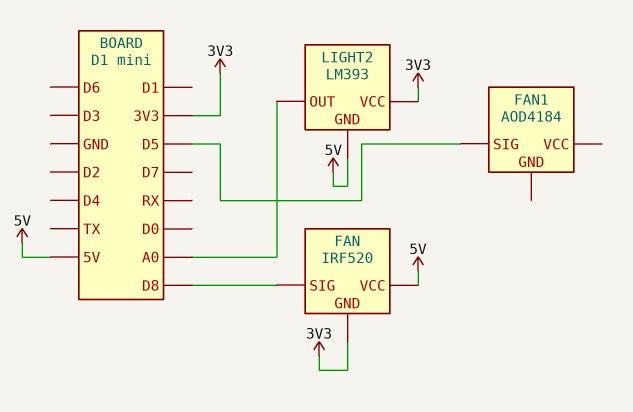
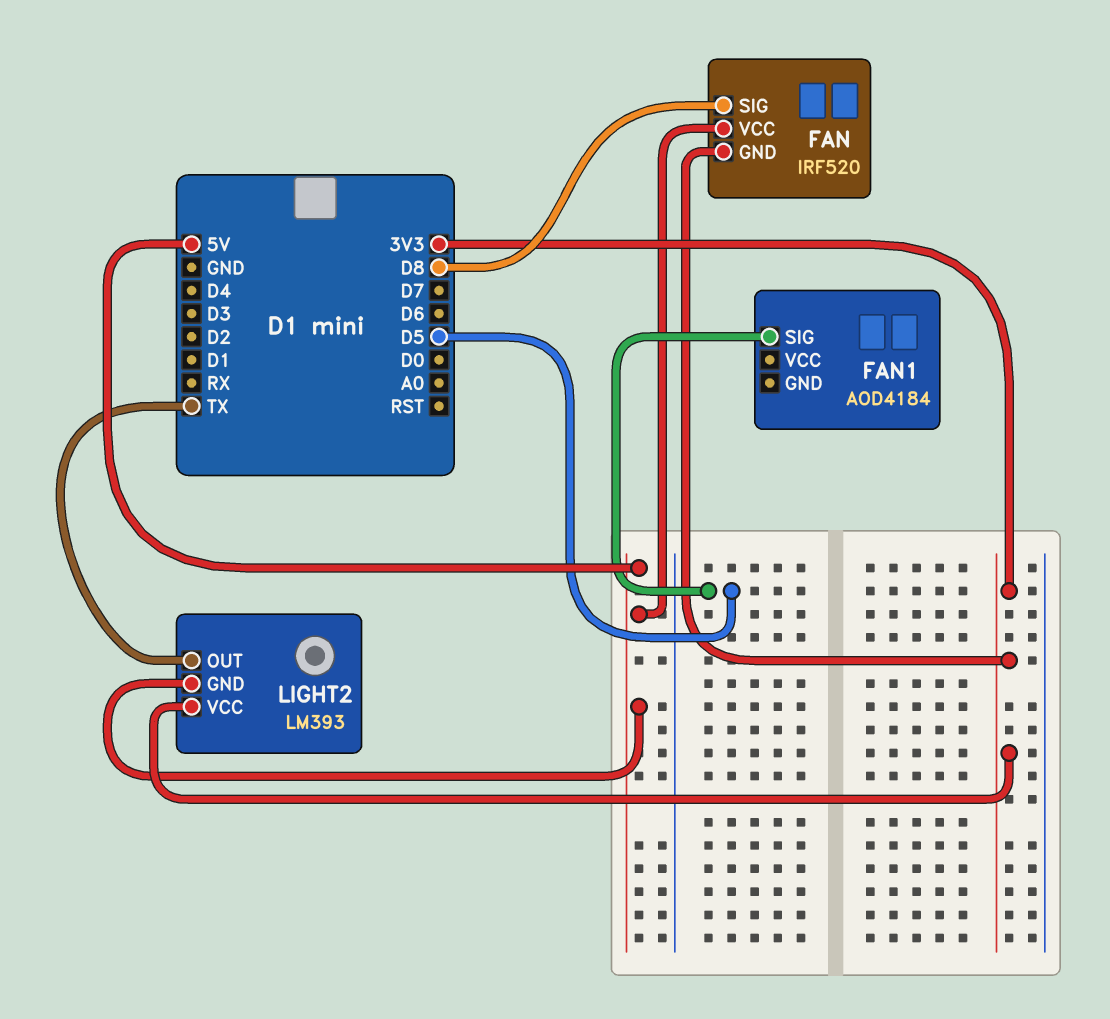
LIGHT2 pin OUT: A0 -> TX

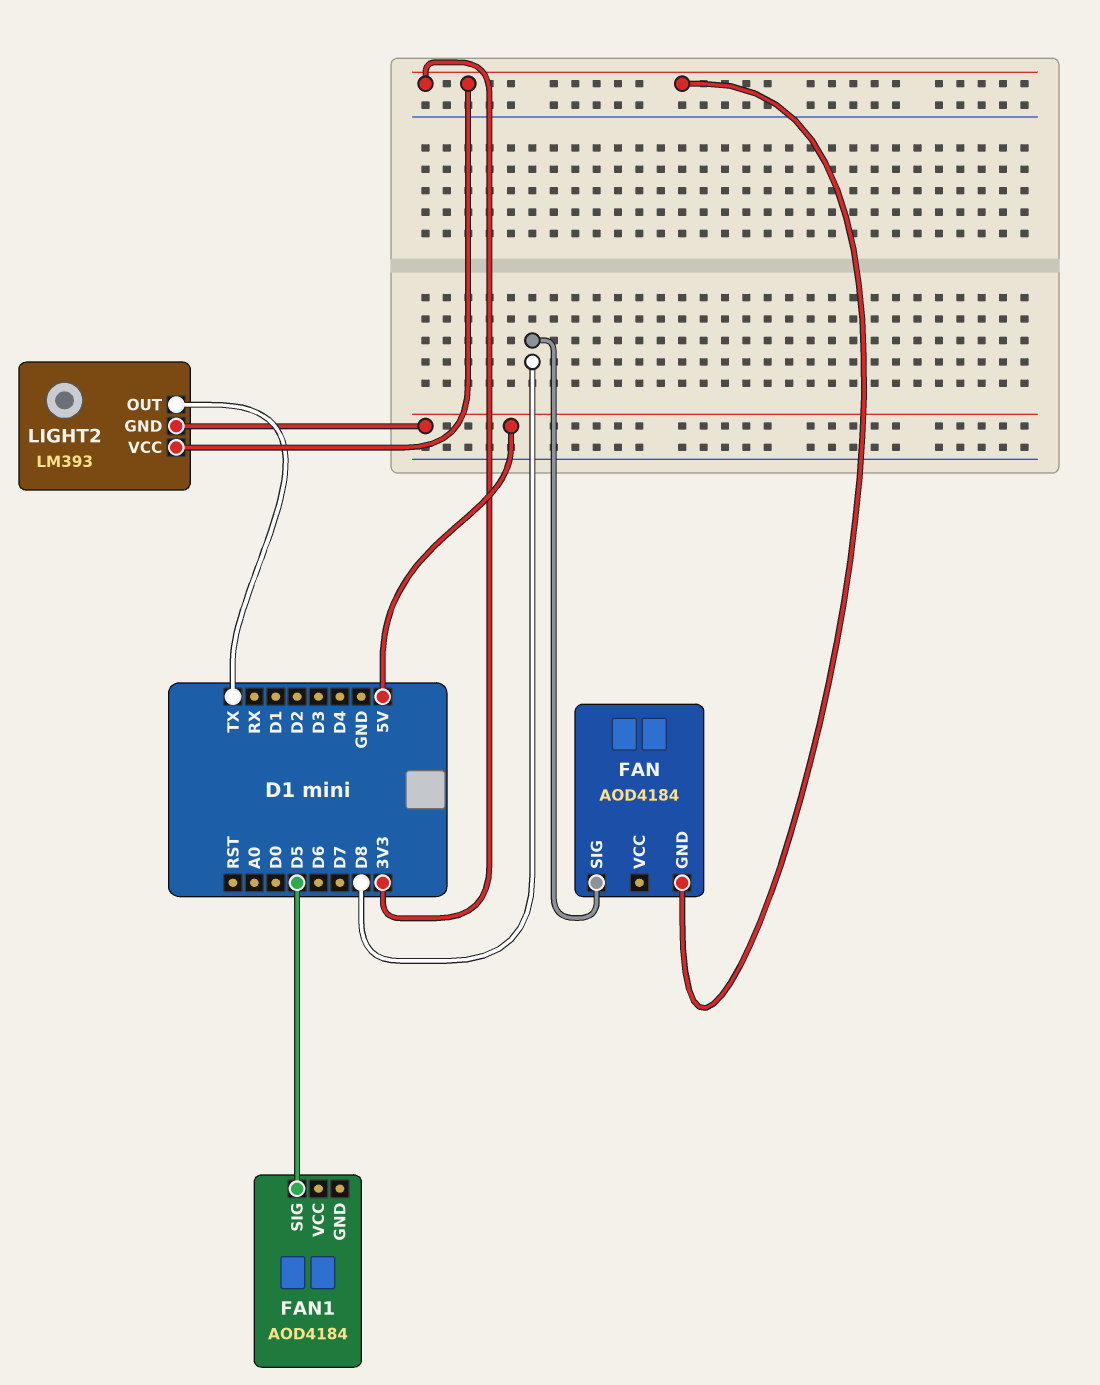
FAN: IRF520 -> AOD4184
FAN pin VCC: 5V -> none

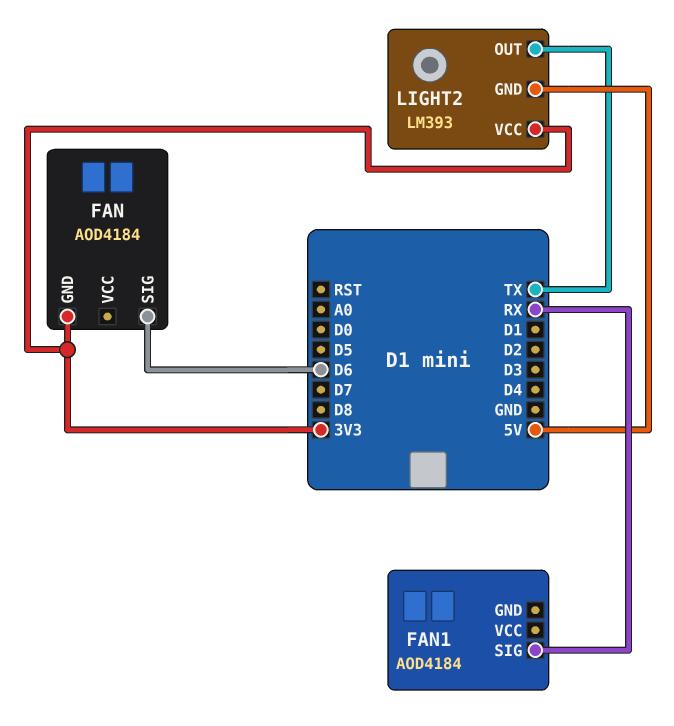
FAN pin SIG: D8 -> D6
FAN1 pin SIG: D5 -> RX

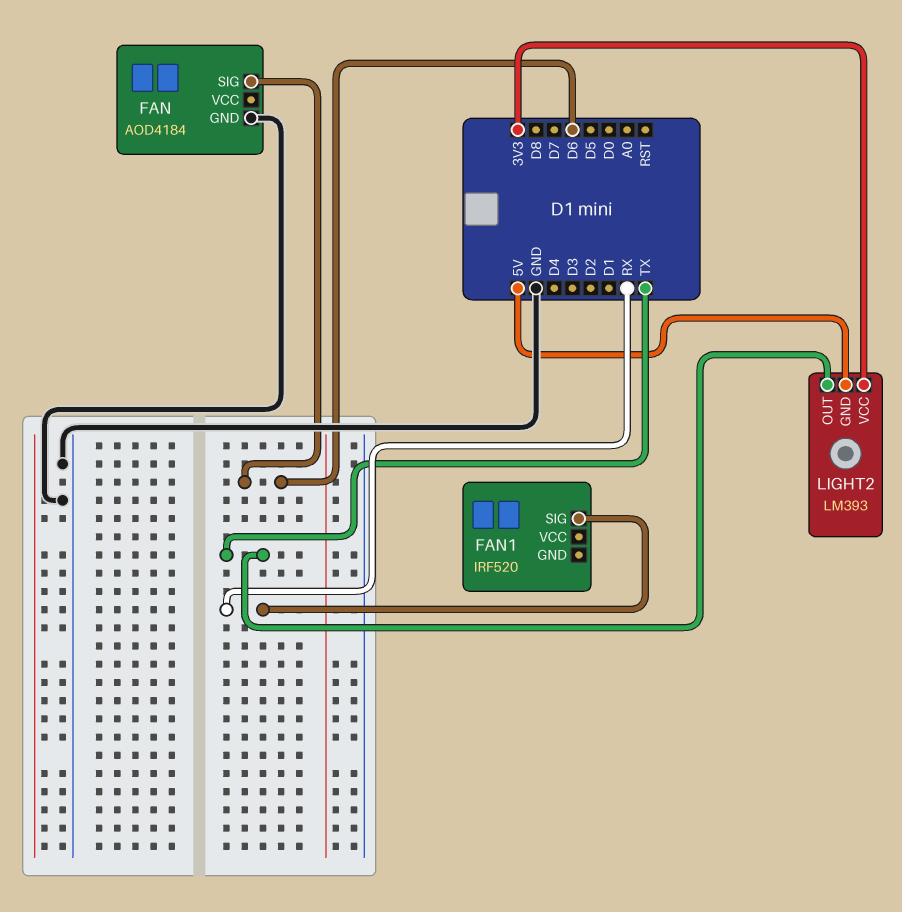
FAN pin GND: 3V3 -> GND
FAN1: AOD4184 -> IRF520

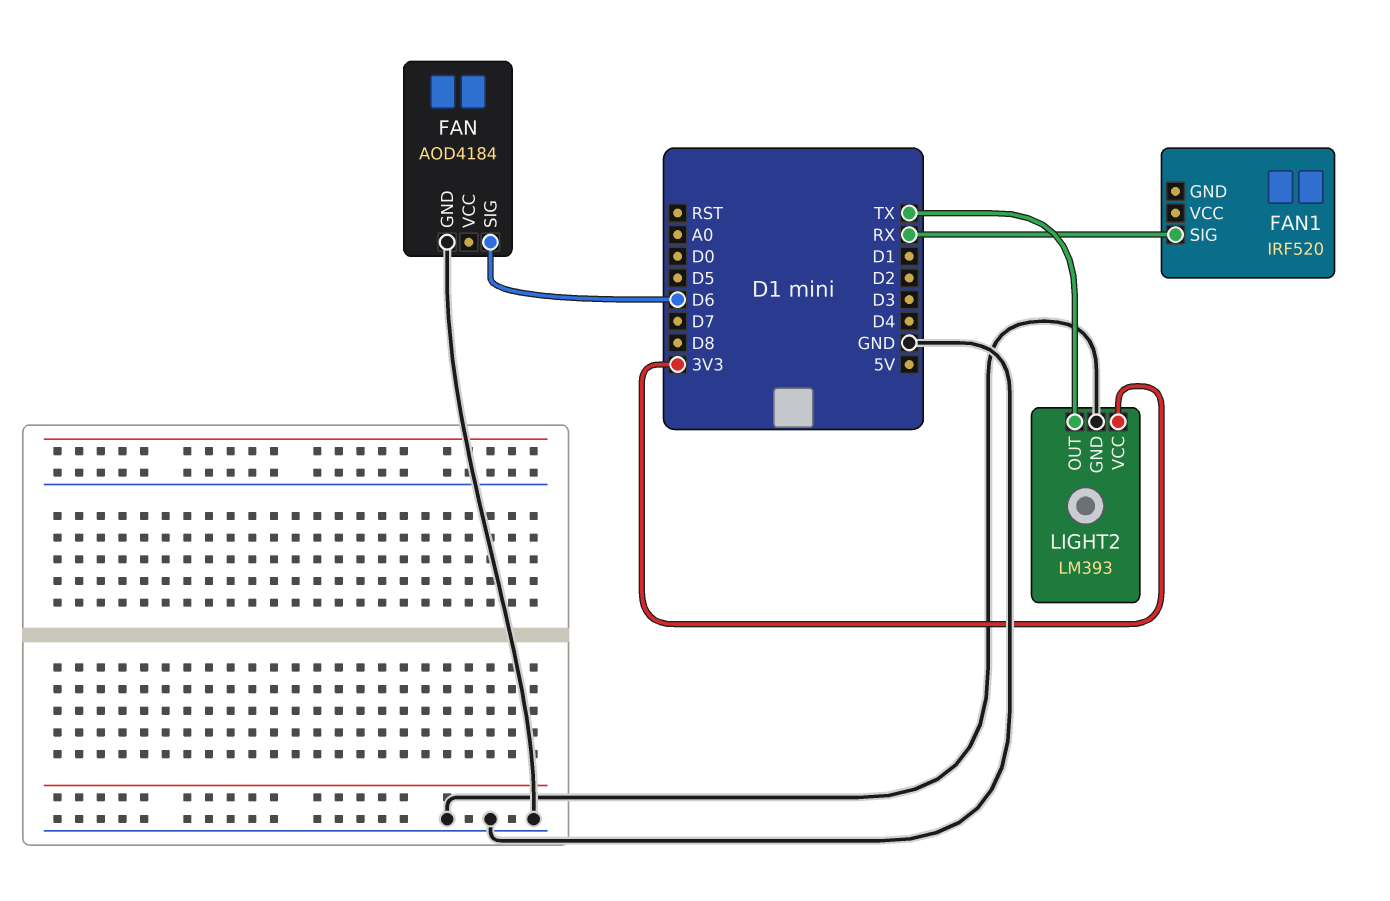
LIGHT2 pin GND: 5V -> GND

